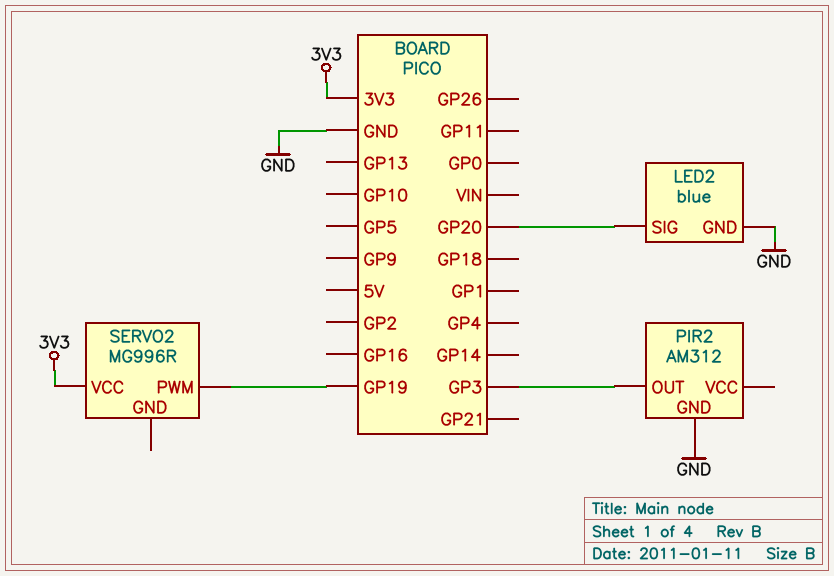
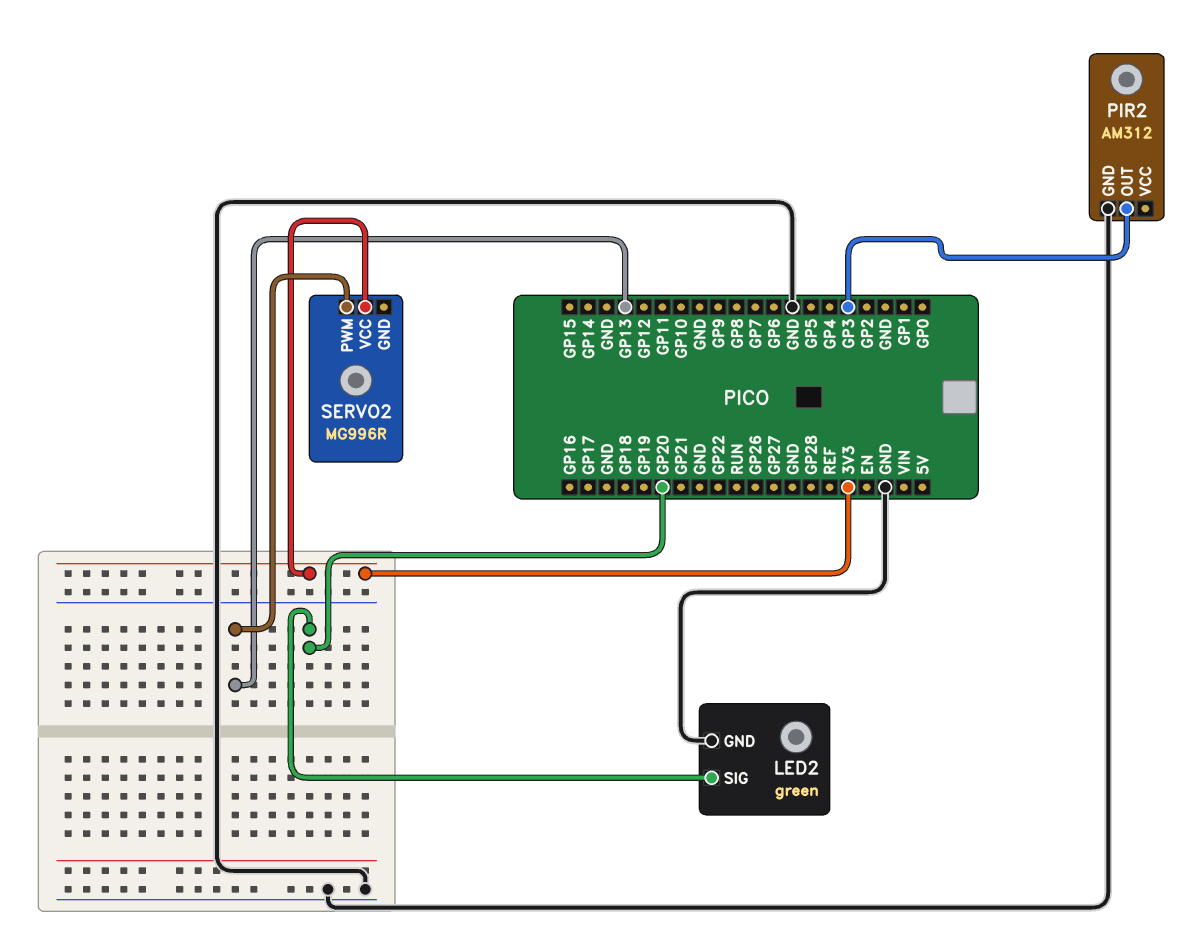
LED2: blue -> green
SERVO2 pin PWM: GP19 -> GP13

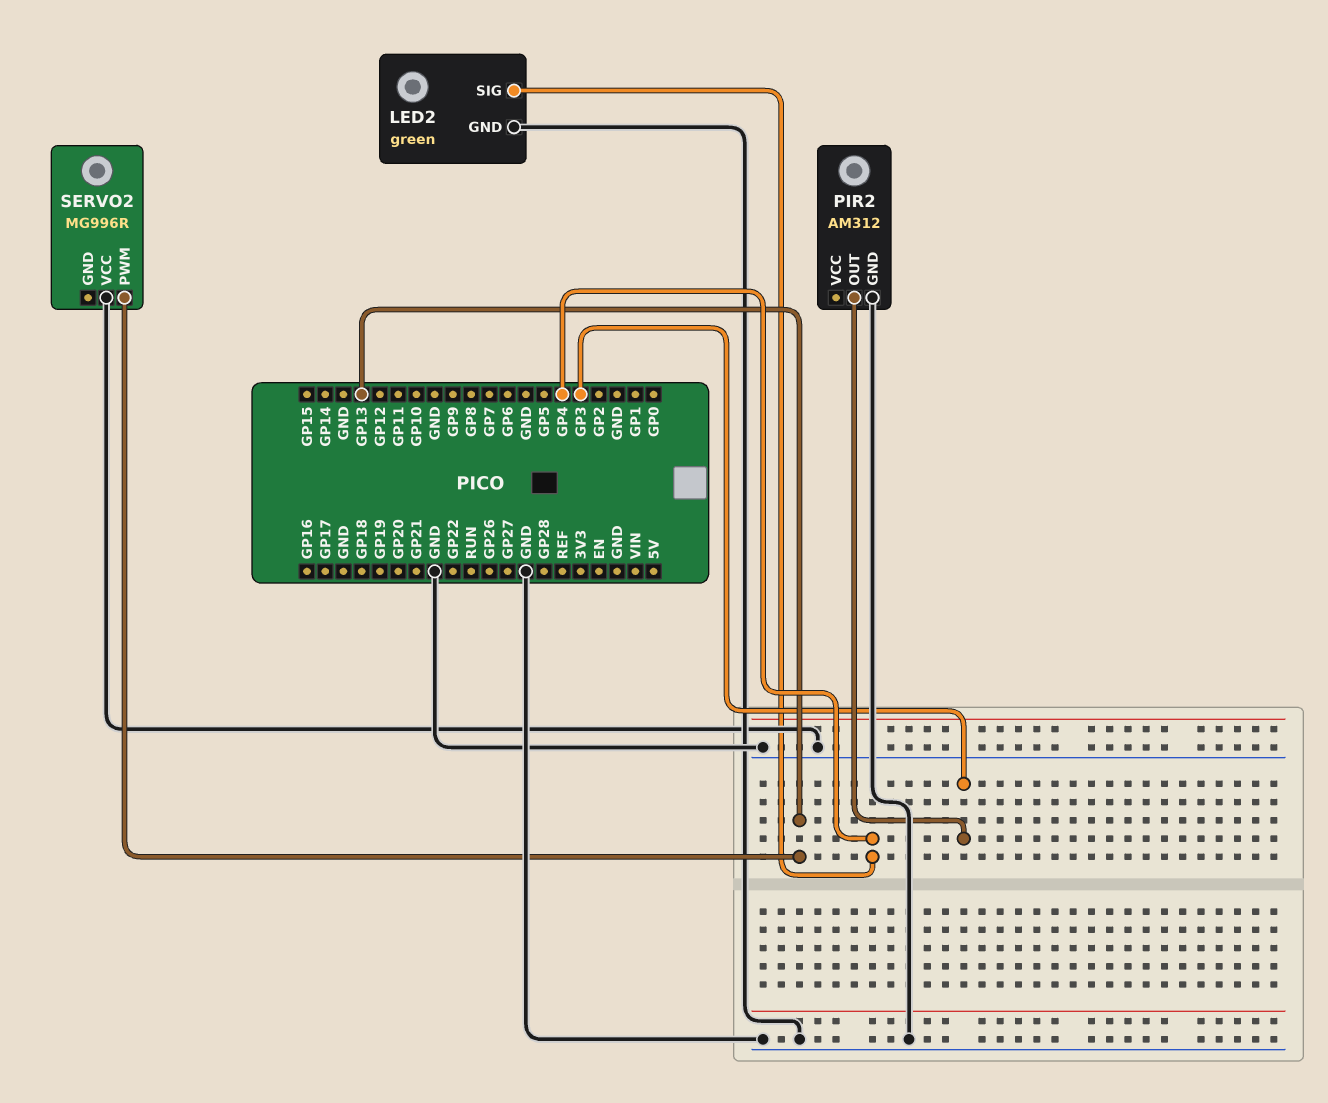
LED2 pin SIG: GP20 -> GP4
SERVO2 pin VCC: 3V3 -> GND

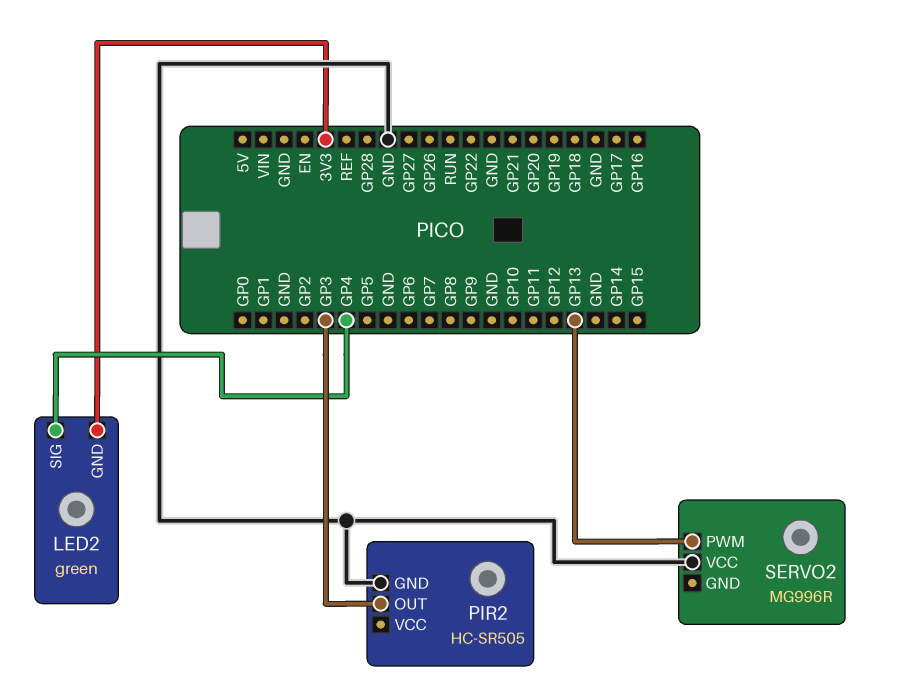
LED2 pin GND: GND -> 3V3
PIR2: AM312 -> HC-SR505

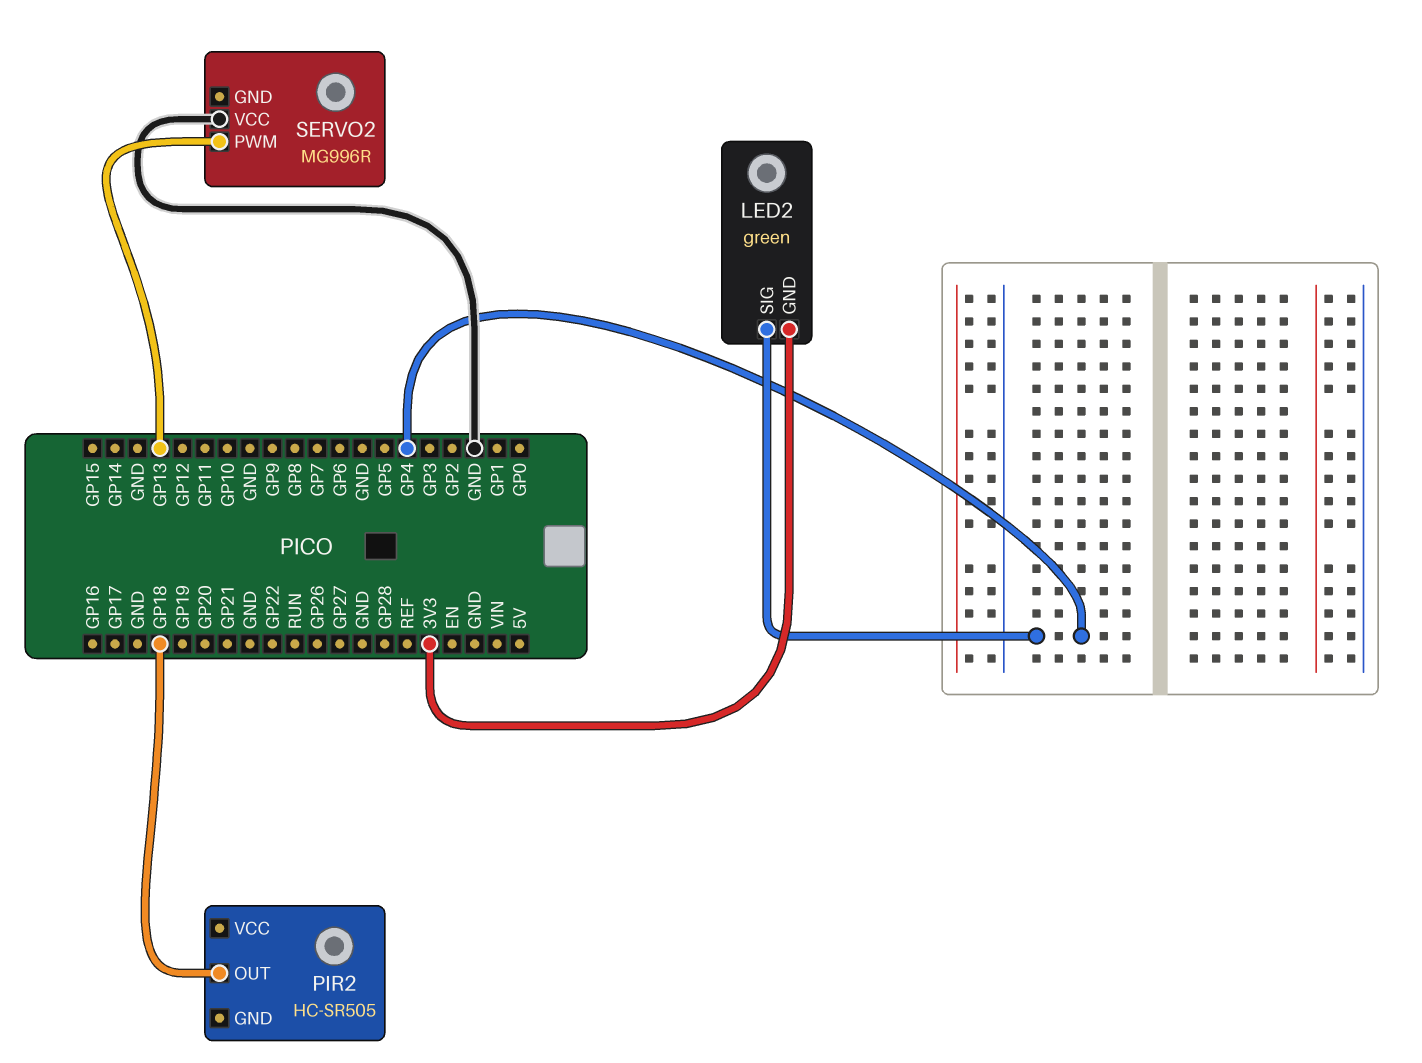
PIR2 pin GND: GND -> none
PIR2 pin OUT: GP3 -> GP18

